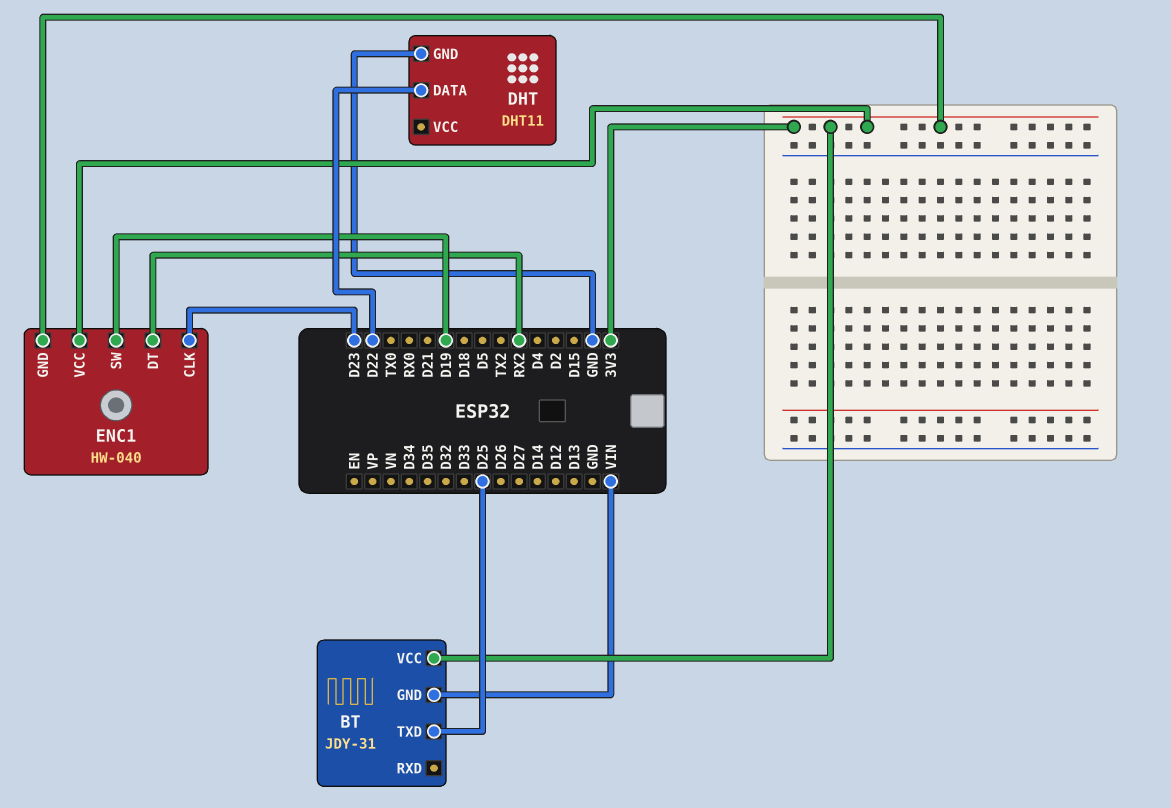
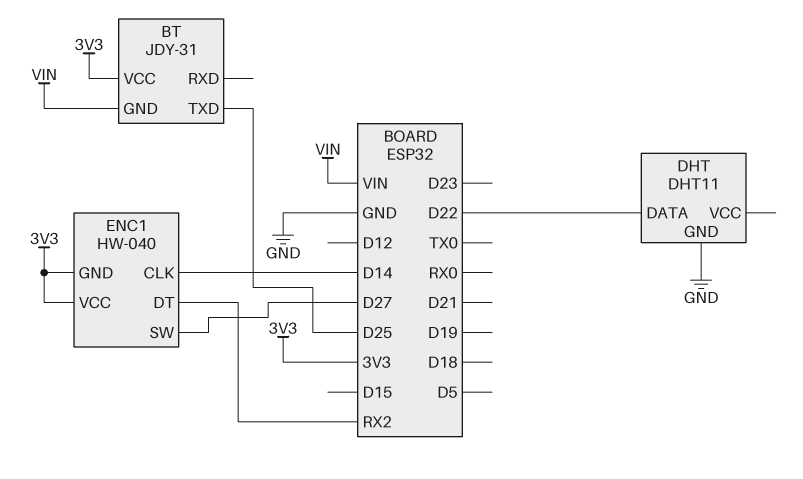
ENC1 pin CLK: D23 -> D14
ENC1 pin SW: D19 -> D27

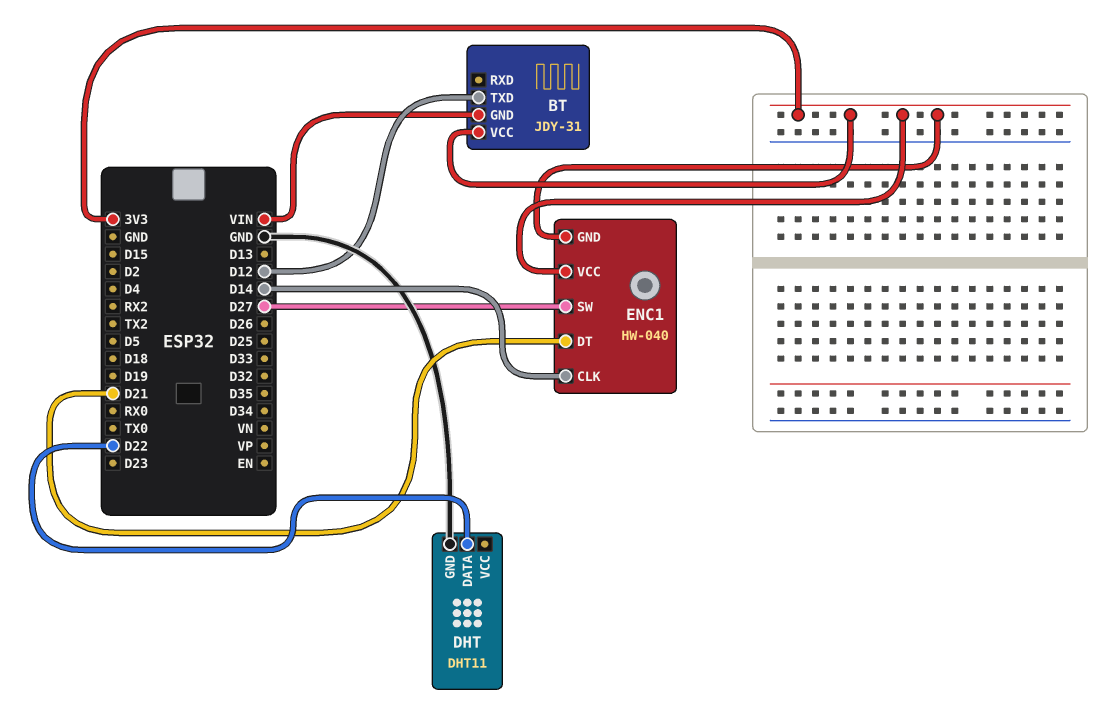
BT pin TXD: D25 -> D12
ENC1 pin DT: RX2 -> D21

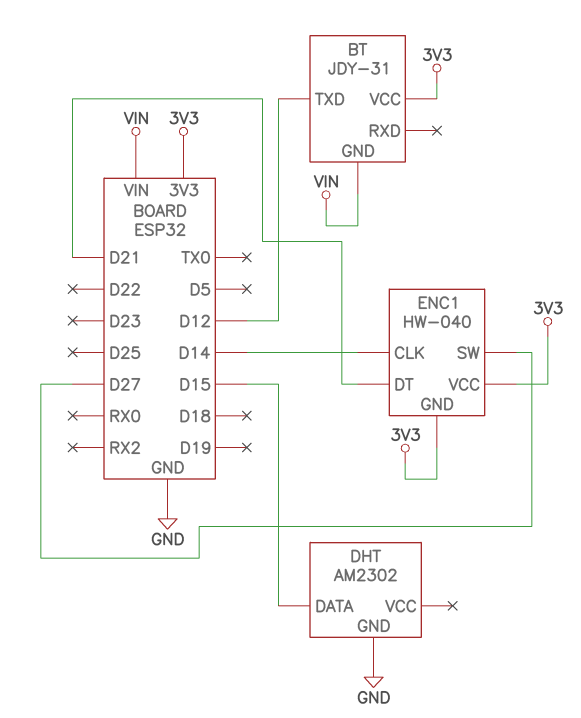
DHT: DHT11 -> AM2302
DHT pin DATA: D22 -> D15

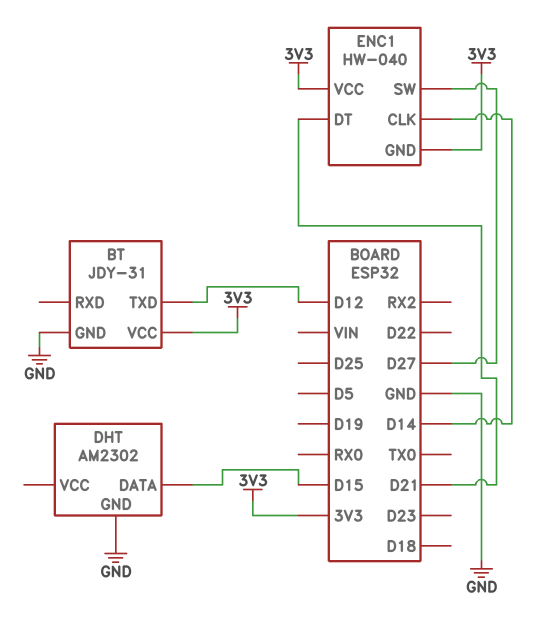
BT pin GND: VIN -> GND

